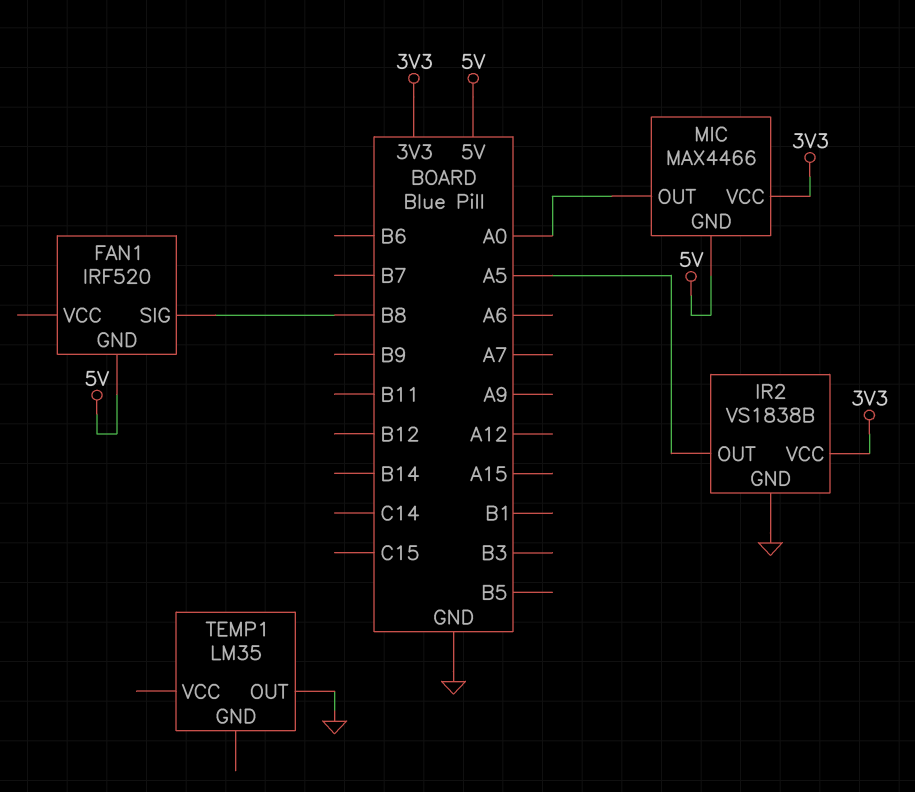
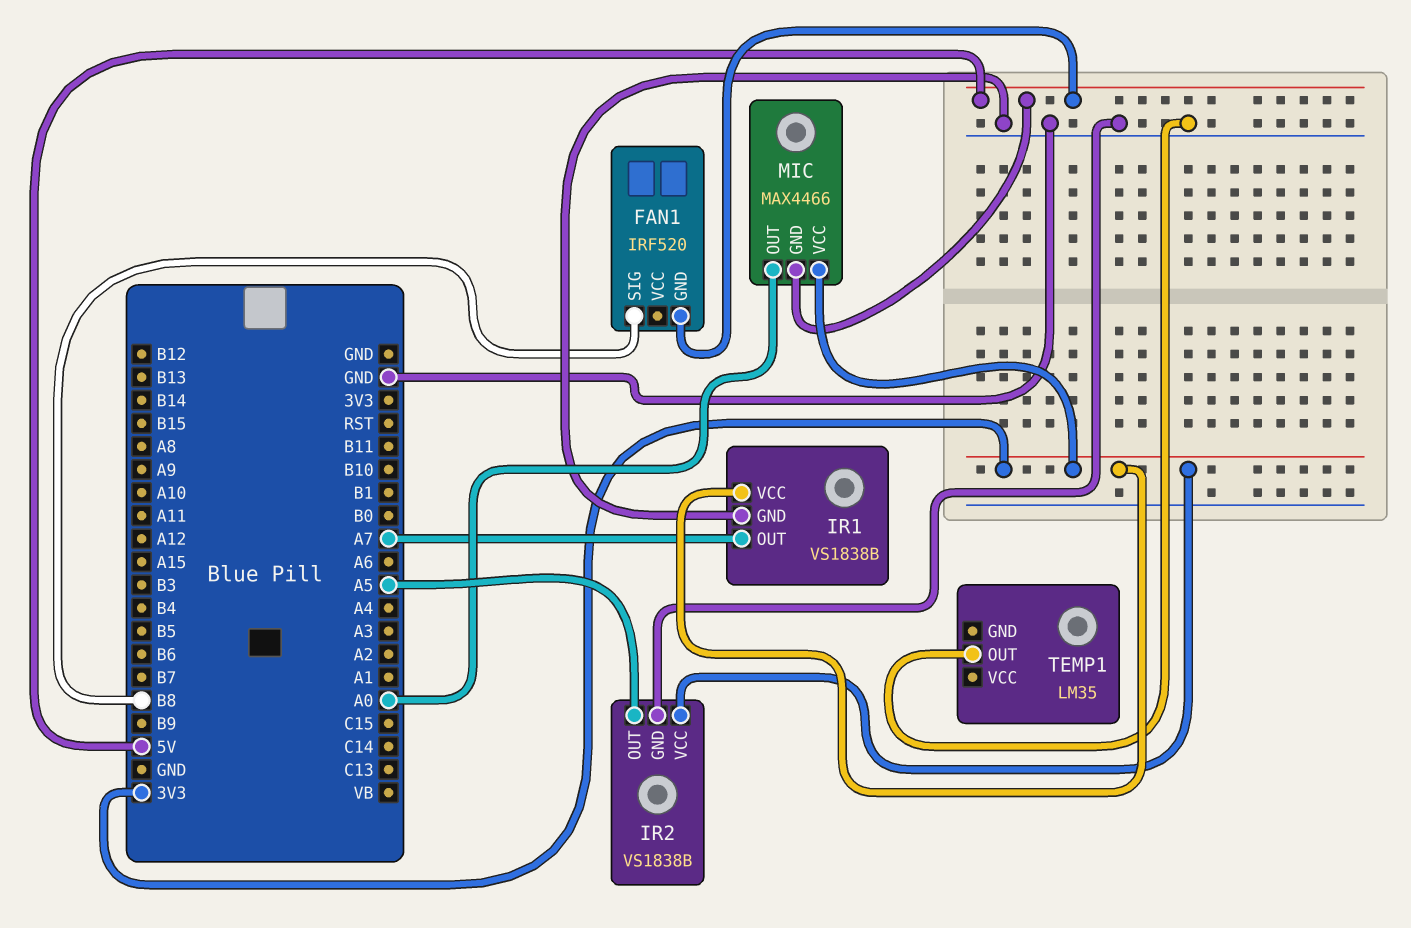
IR1: none -> VS1838B
IR1 pin GND: none -> GND
IR1 pin OUT: none -> A7
IR1 pin VCC: none -> 3V3

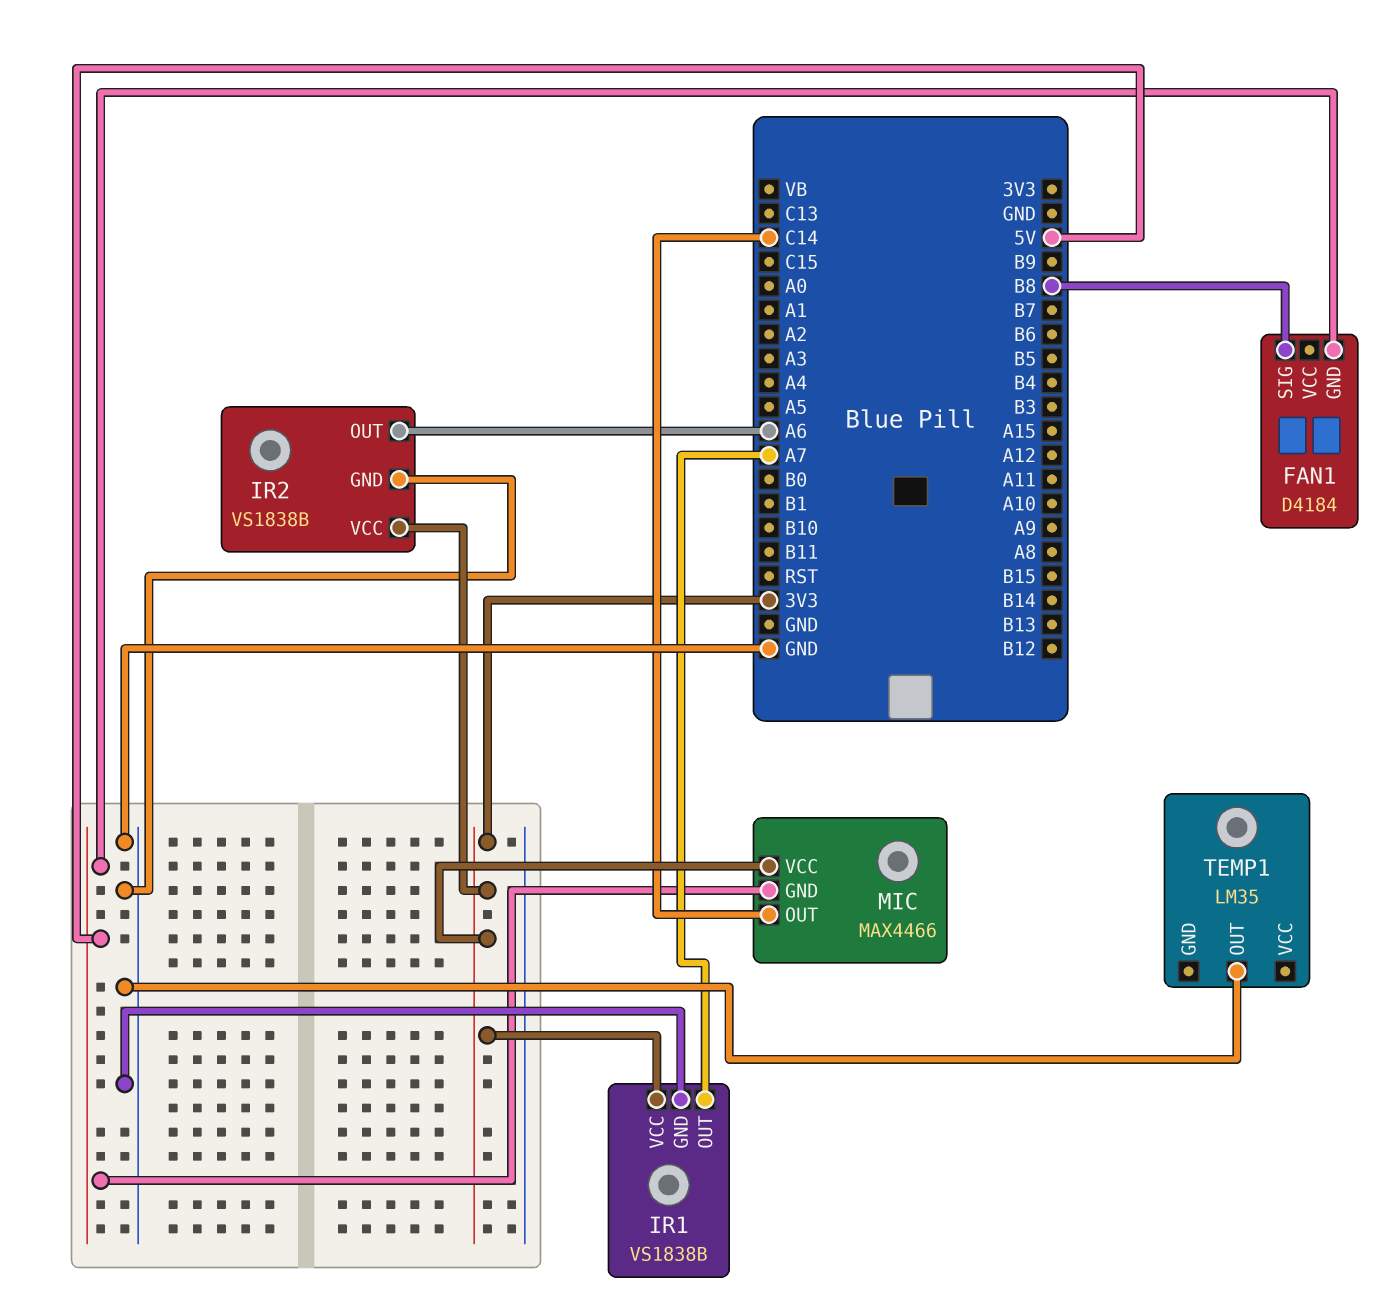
FAN1: IRF520 -> D4184
IR2 pin OUT: A5 -> A6
MIC pin OUT: A0 -> C14

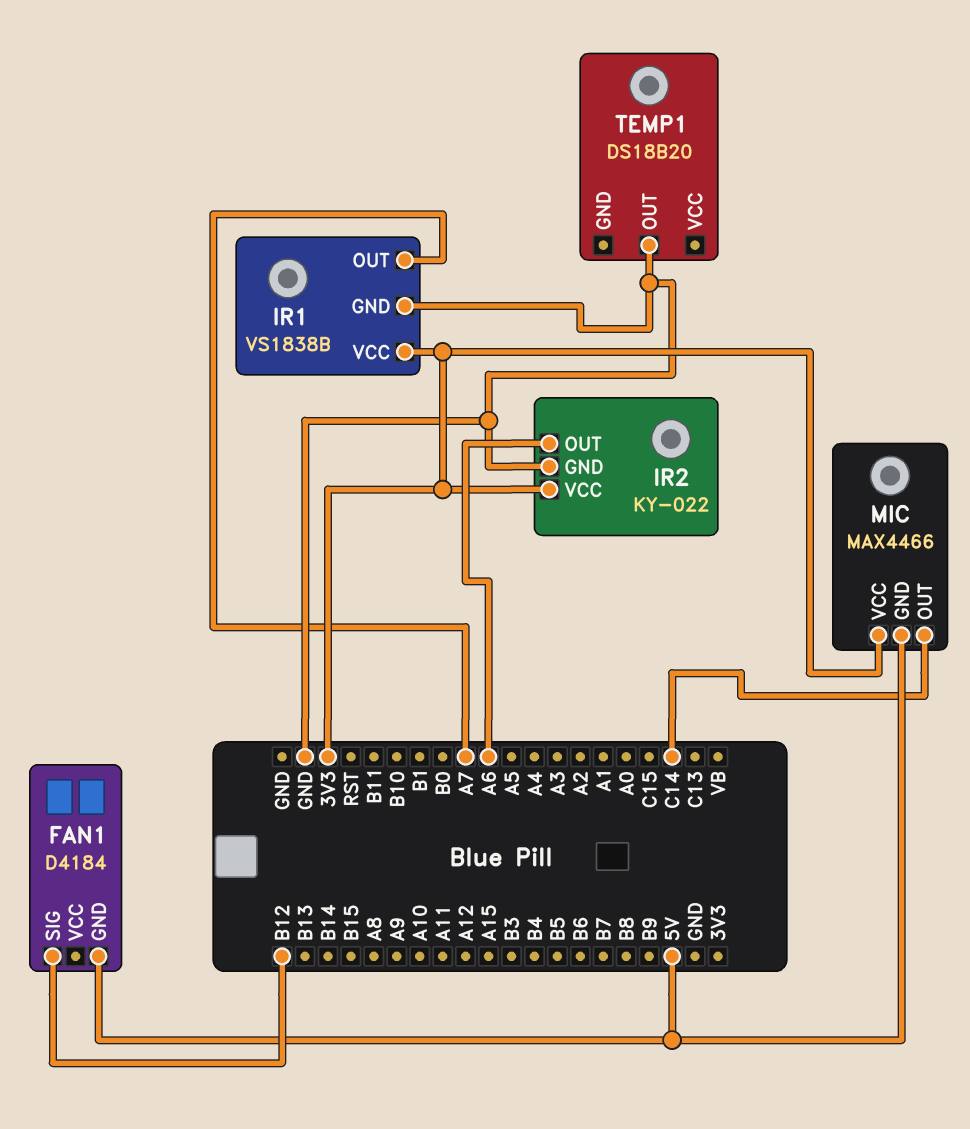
FAN1 pin SIG: B8 -> B12
IR2: VS1838B -> KY-022
TEMP1: LM35 -> DS18B20

